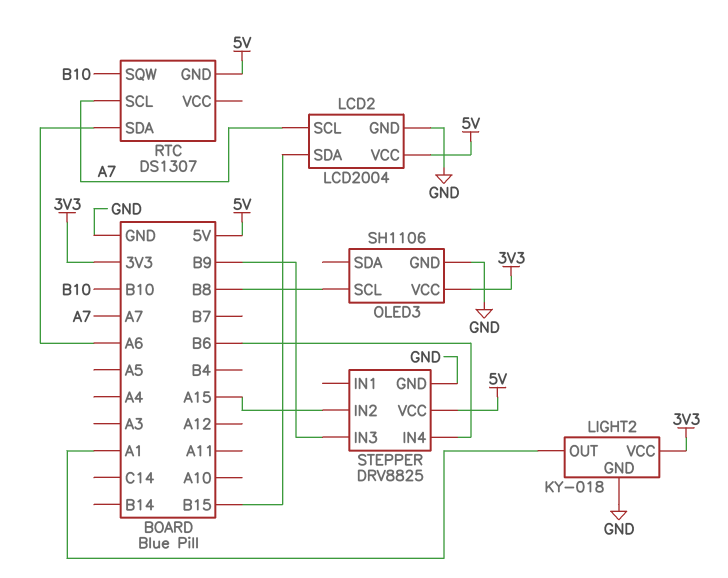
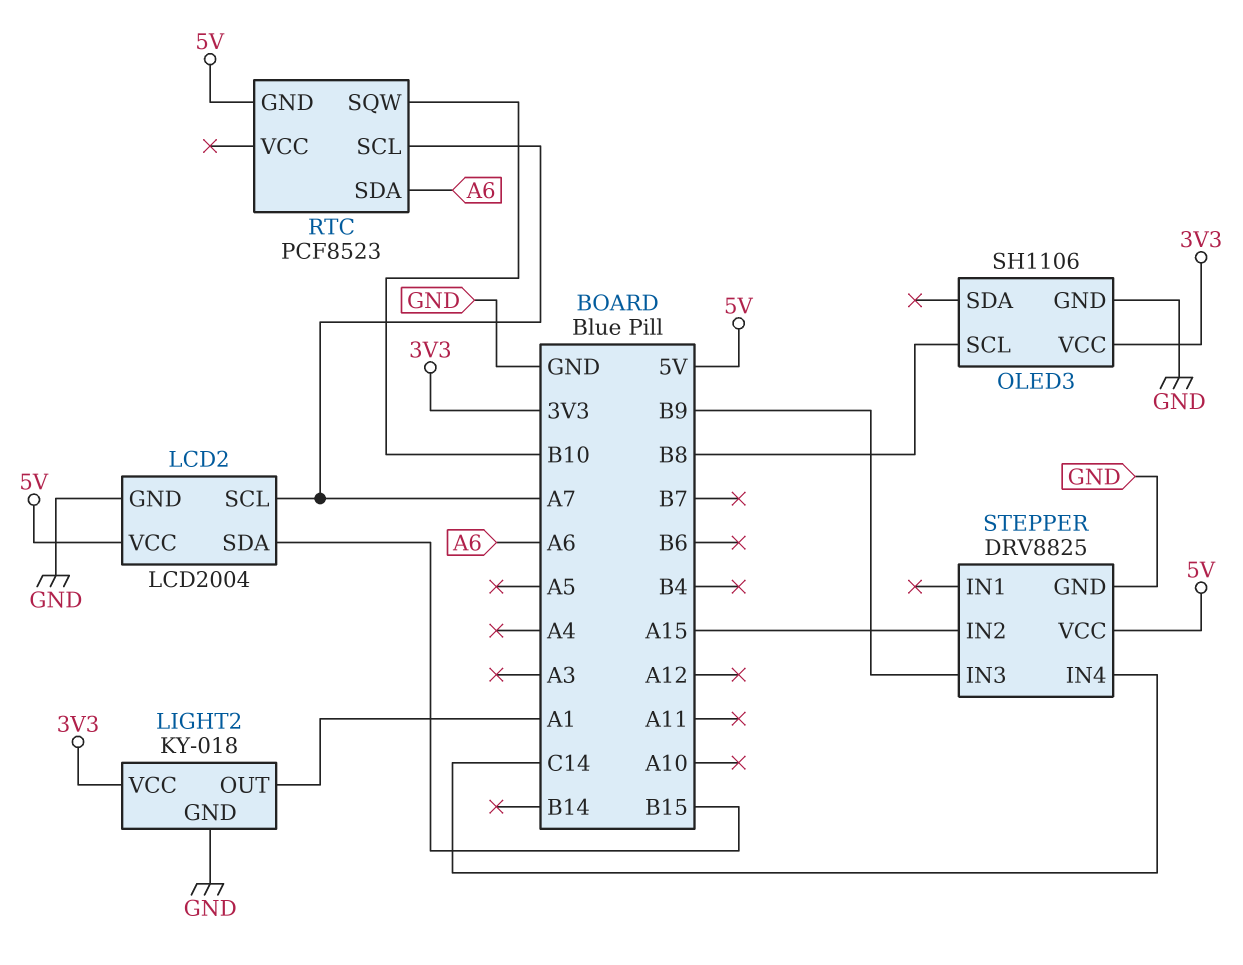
RTC: DS1307 -> PCF8523
STEPPER pin IN4: B6 -> C14

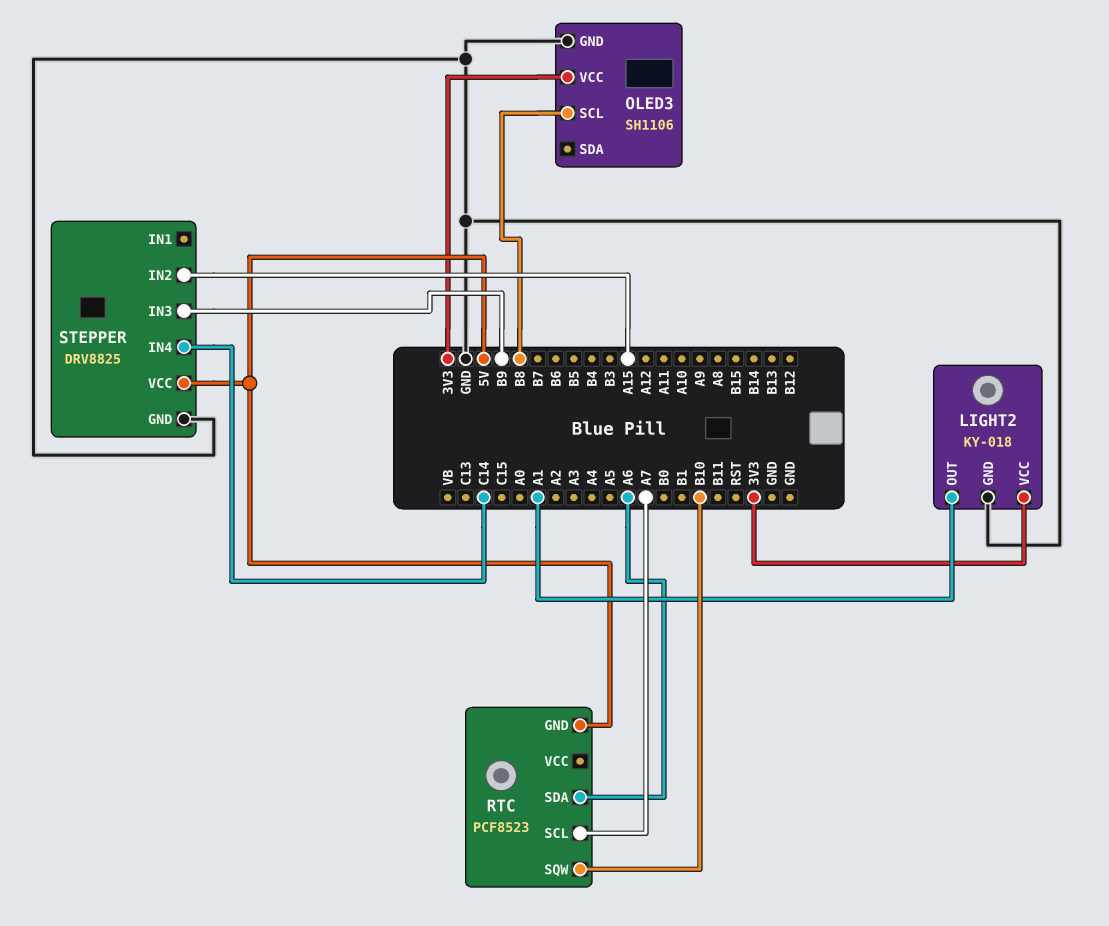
LCD2: LCD2004 -> none
LCD2 pin GND: GND -> none
LCD2 pin SCL: A7 -> none
LCD2 pin SDA: B15 -> none
LCD2 pin VCC: 5V -> none

